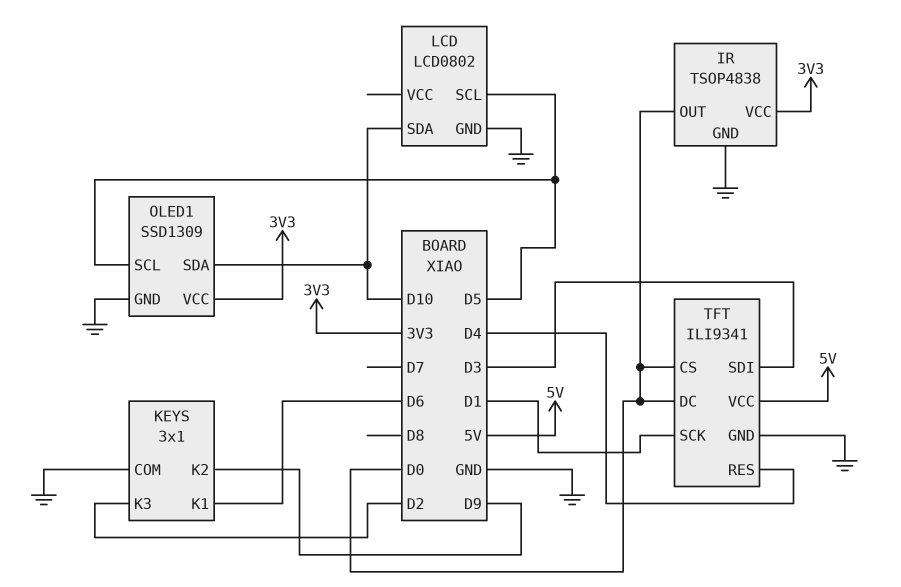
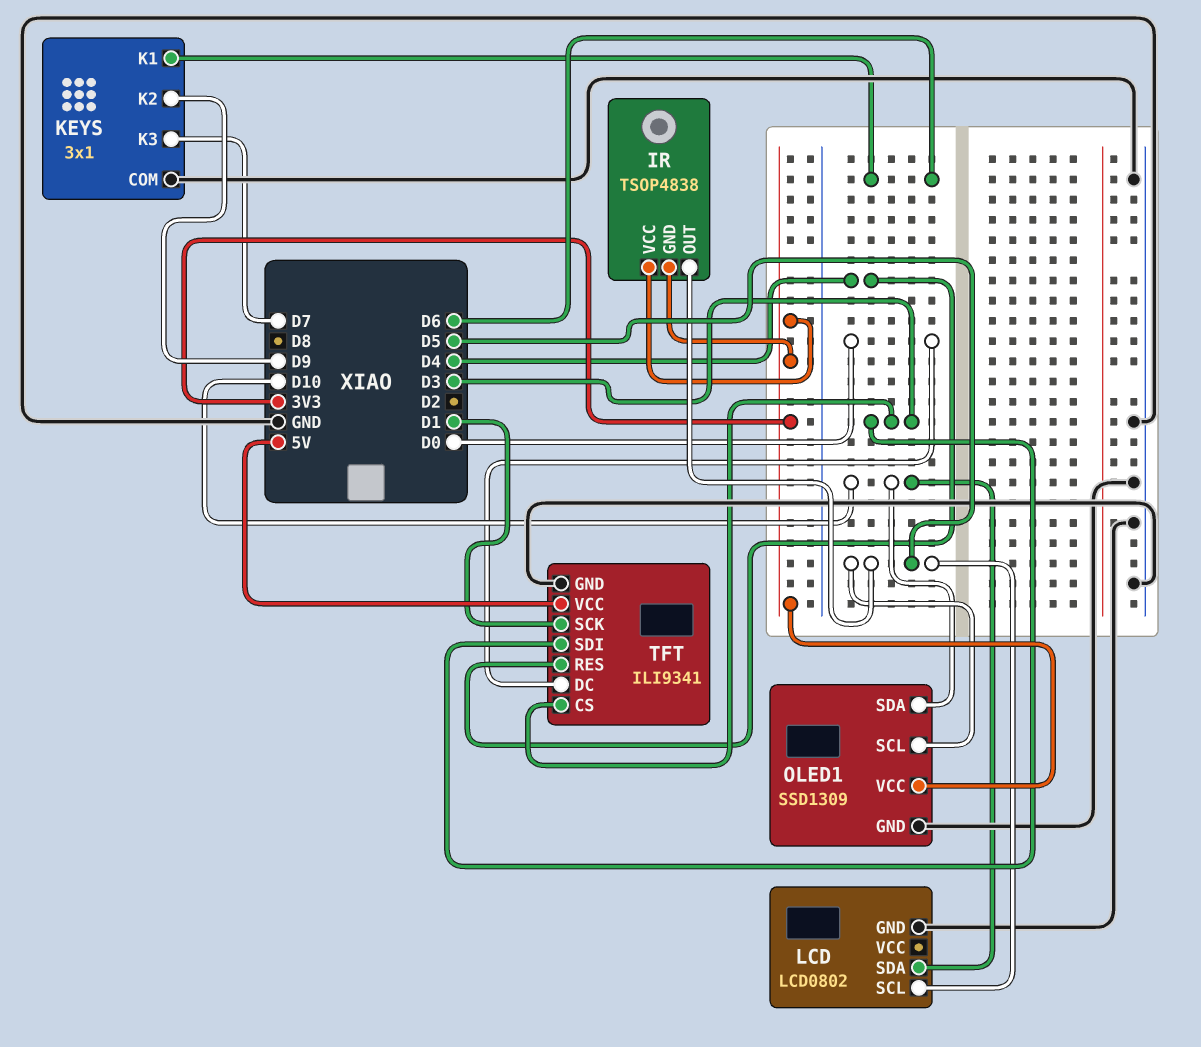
IR pin GND: GND -> 3V3
IR pin OUT: D0 -> D5
KEYS pin K3: D2 -> D7
TFT pin CS: D0 -> D3

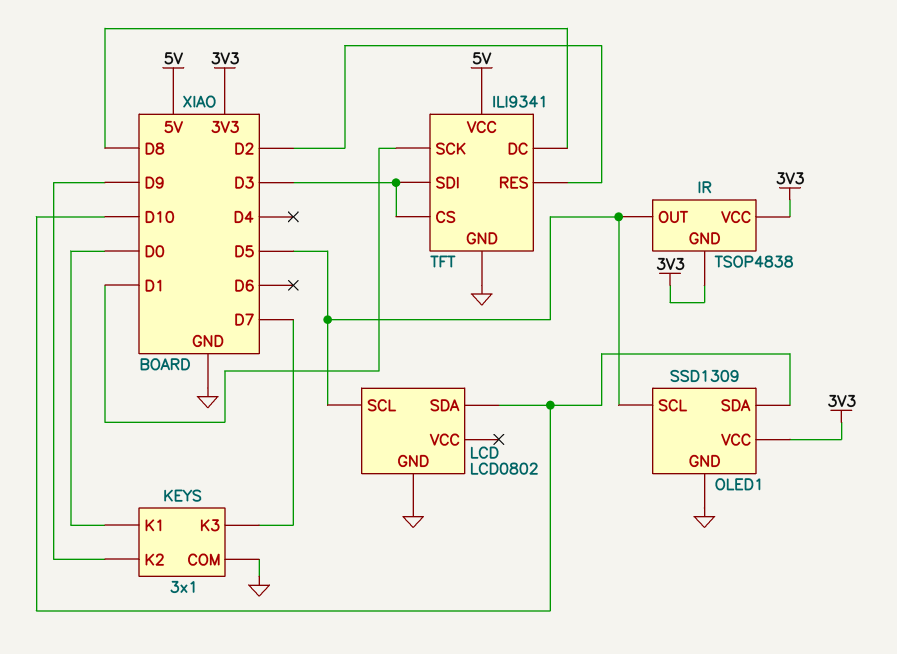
KEYS pin K1: D6 -> D0
TFT pin DC: D0 -> D8
TFT pin RES: D4 -> D2

